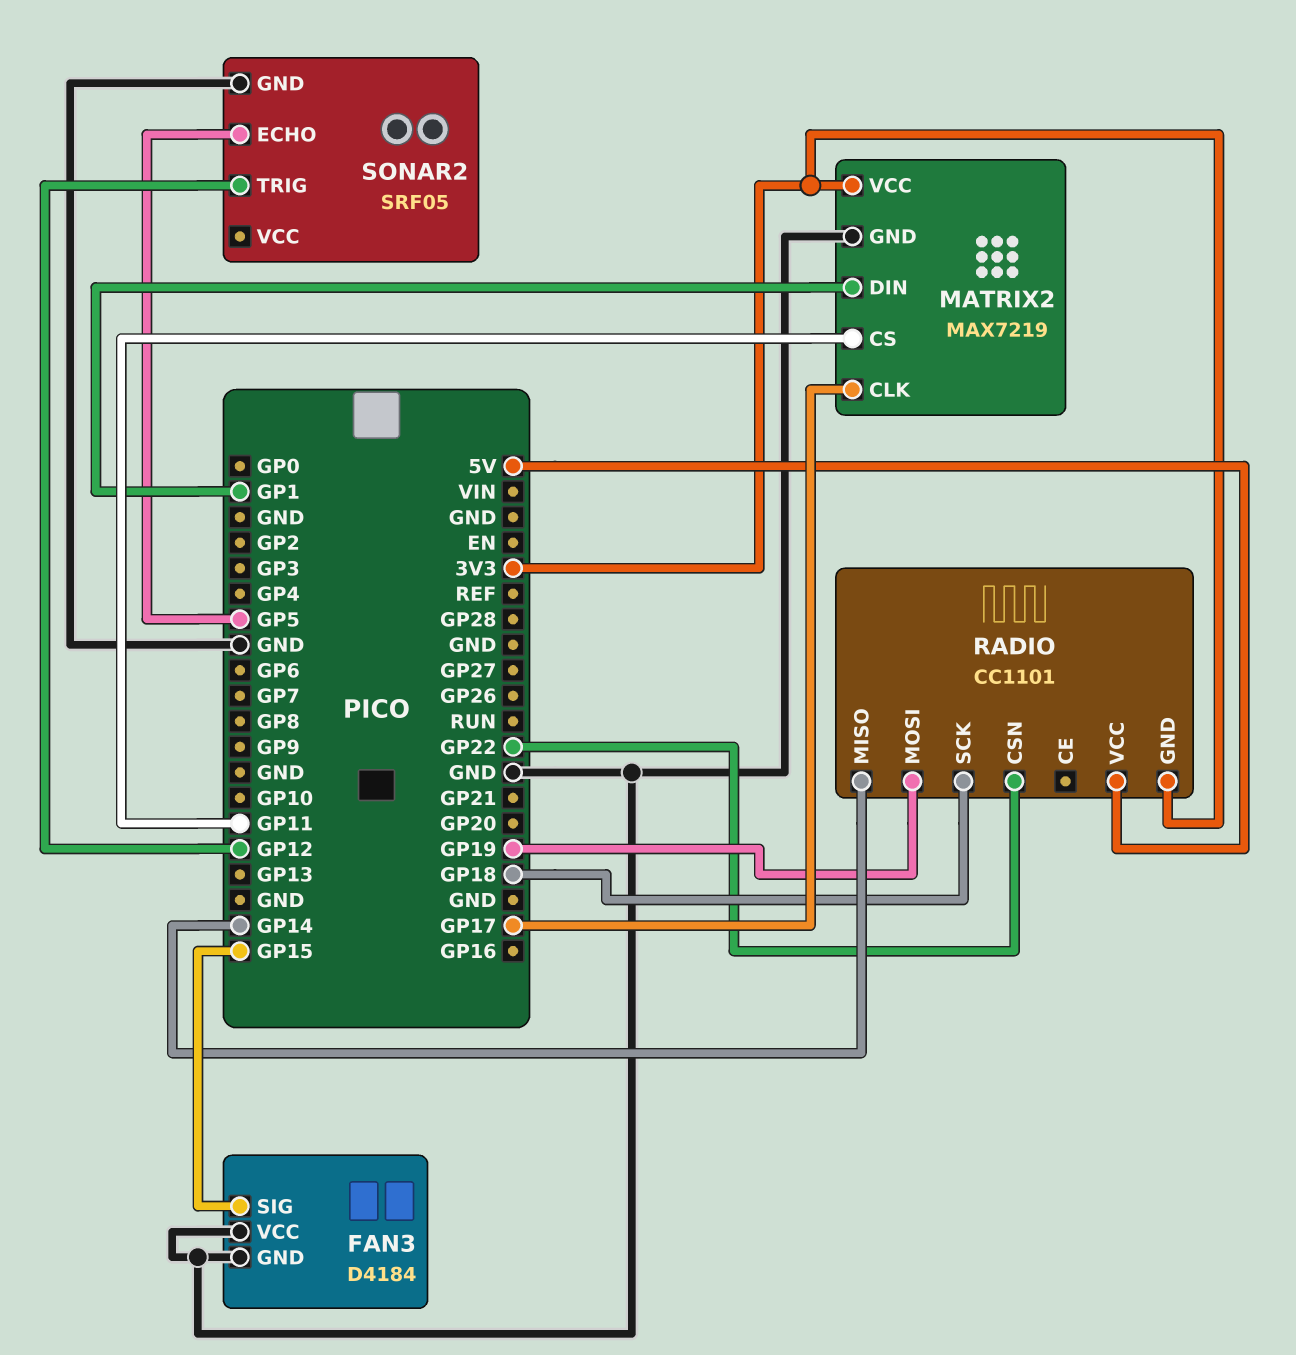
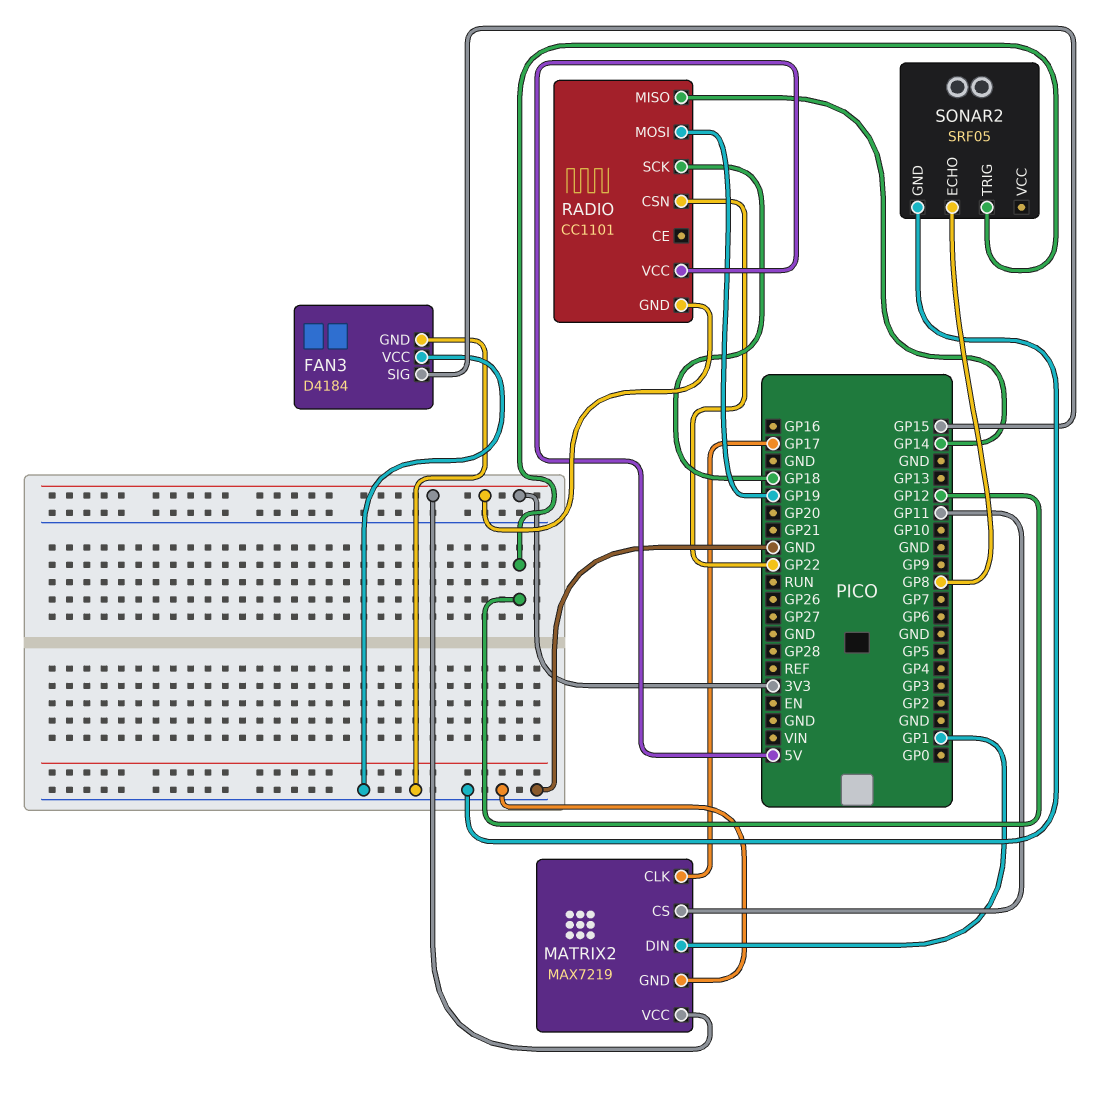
SONAR2 pin ECHO: GP5 -> GP8

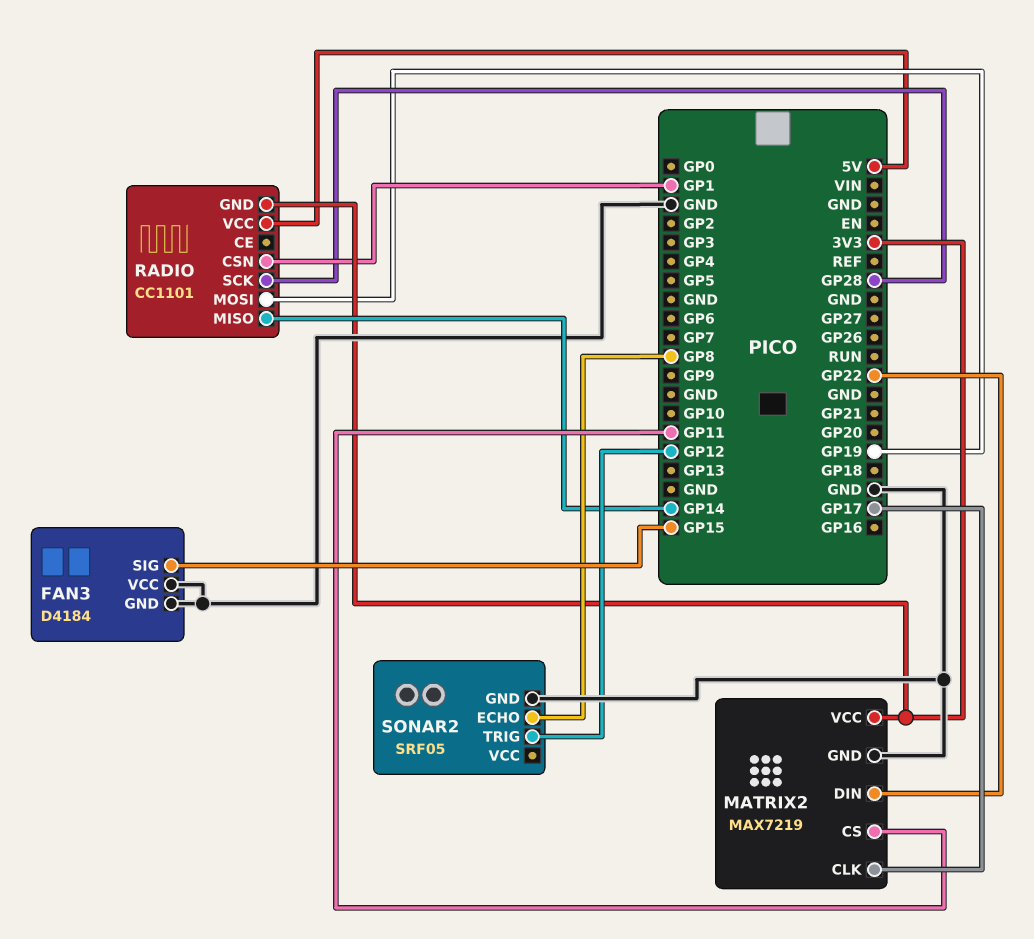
MATRIX2 pin DIN: GP1 -> GP22
RADIO pin CSN: GP22 -> GP1
RADIO pin SCK: GP18 -> GP28

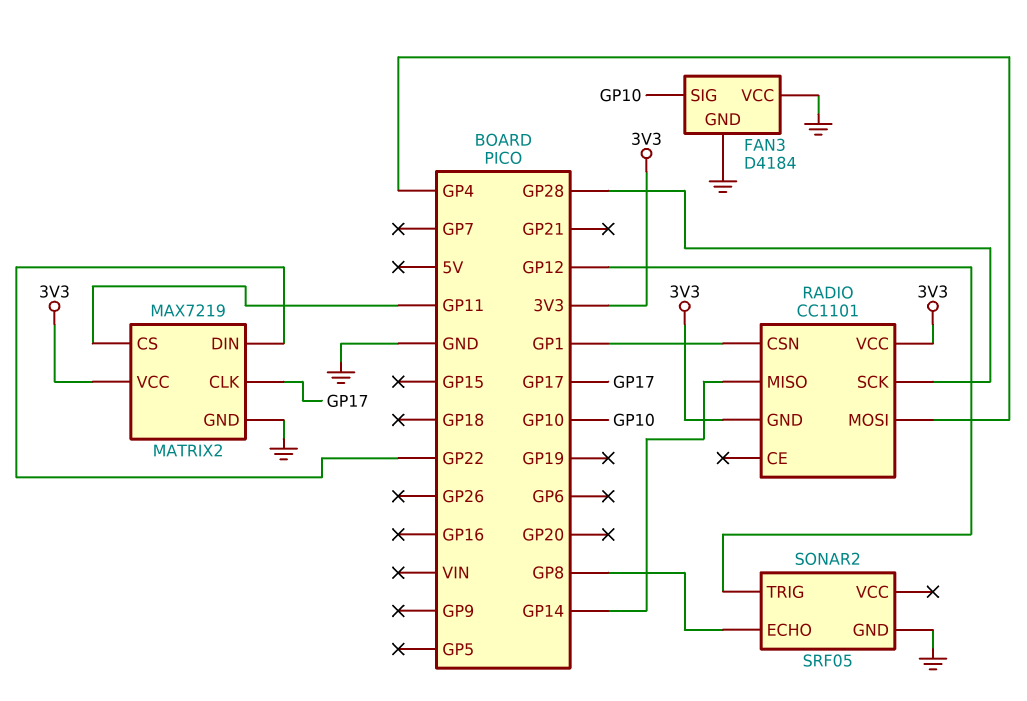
FAN3 pin SIG: GP15 -> GP10
RADIO pin MOSI: GP19 -> GP4
RADIO pin VCC: 5V -> 3V3

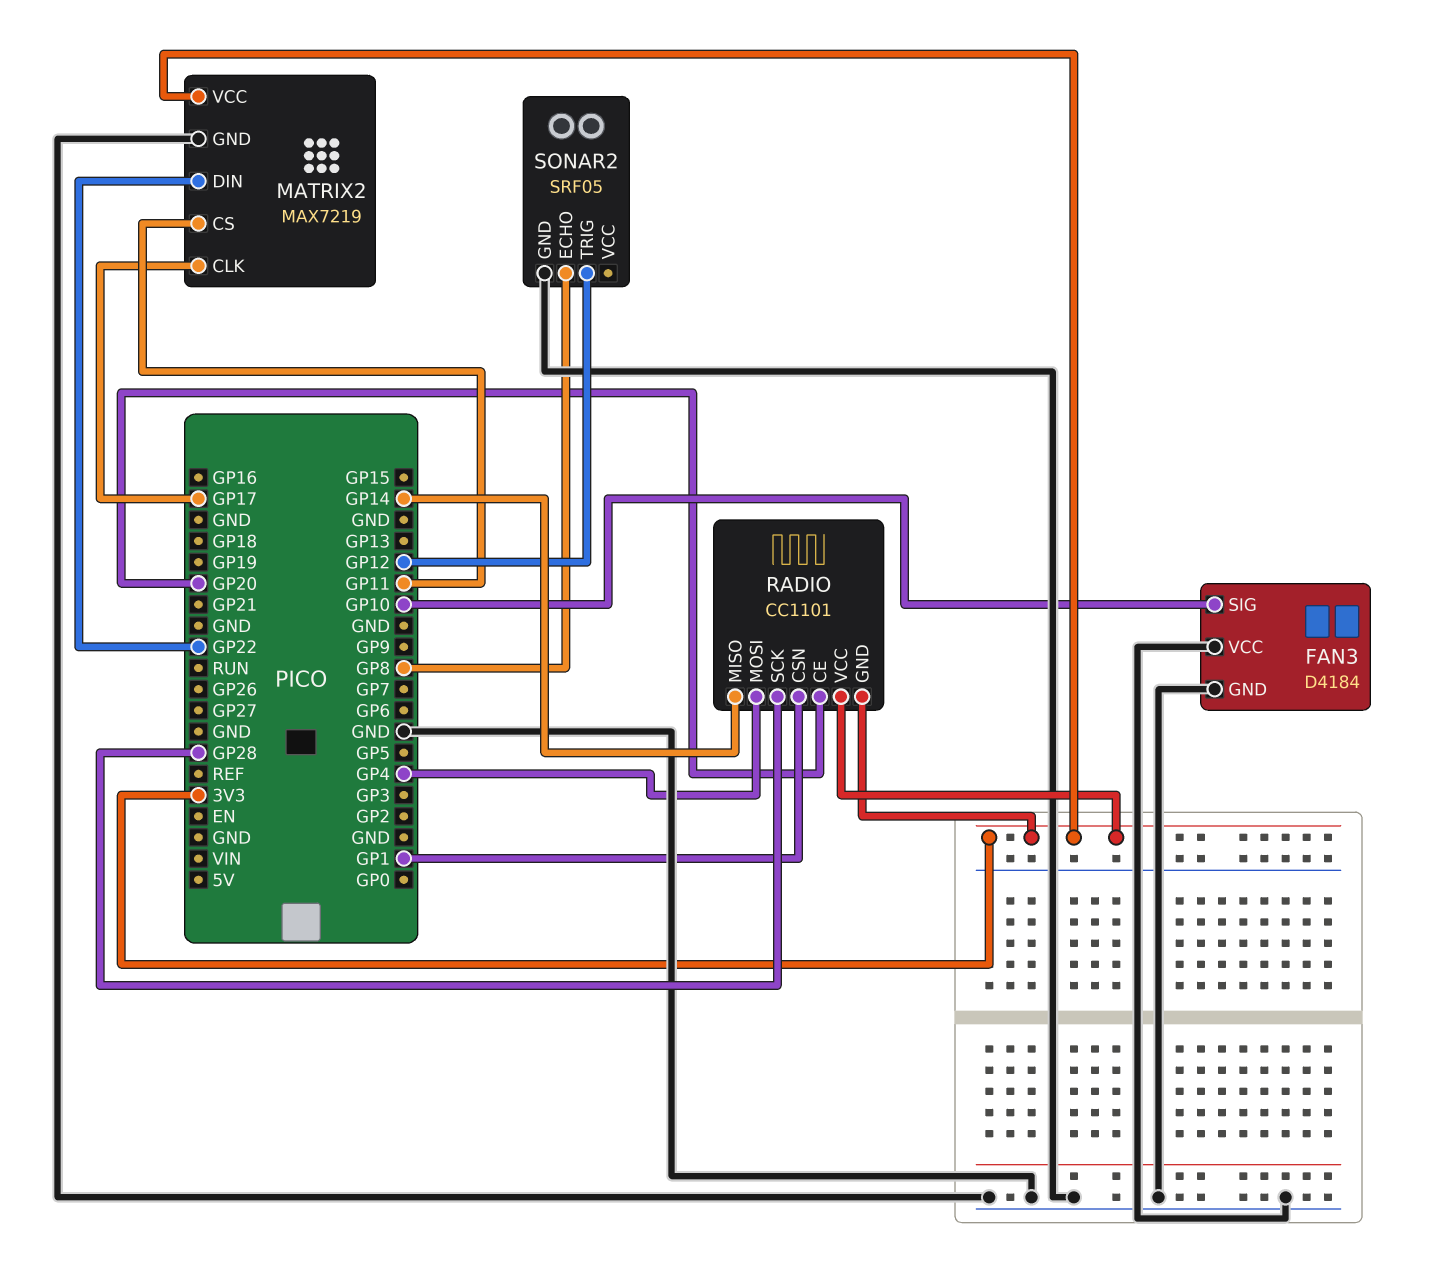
RADIO pin CE: none -> GP20

